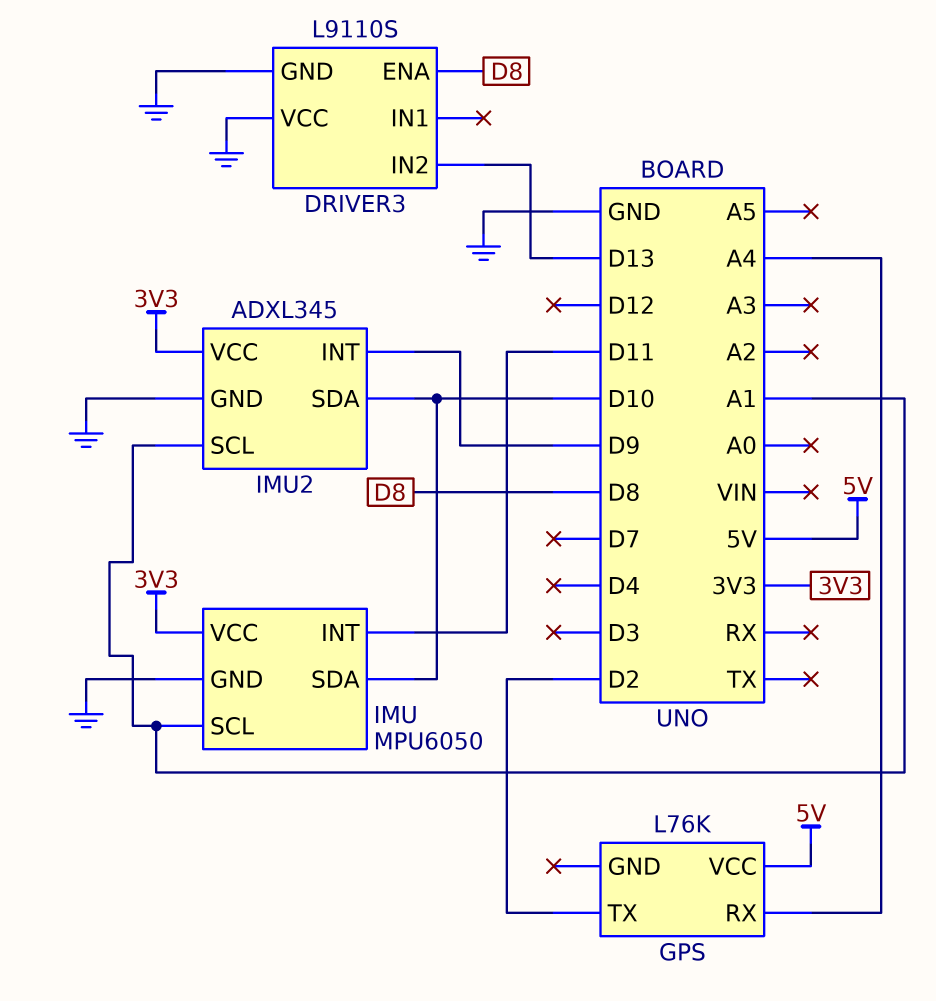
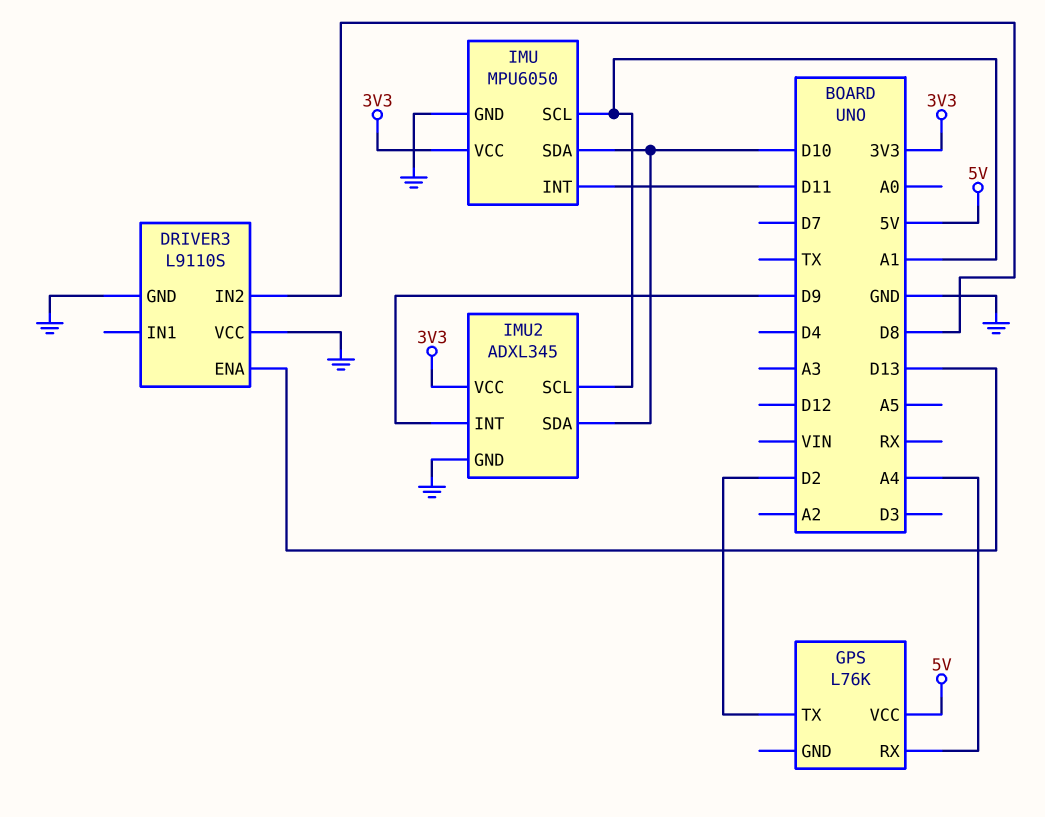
DRIVER3 pin ENA: D8 -> D13
DRIVER3 pin IN2: D13 -> D8

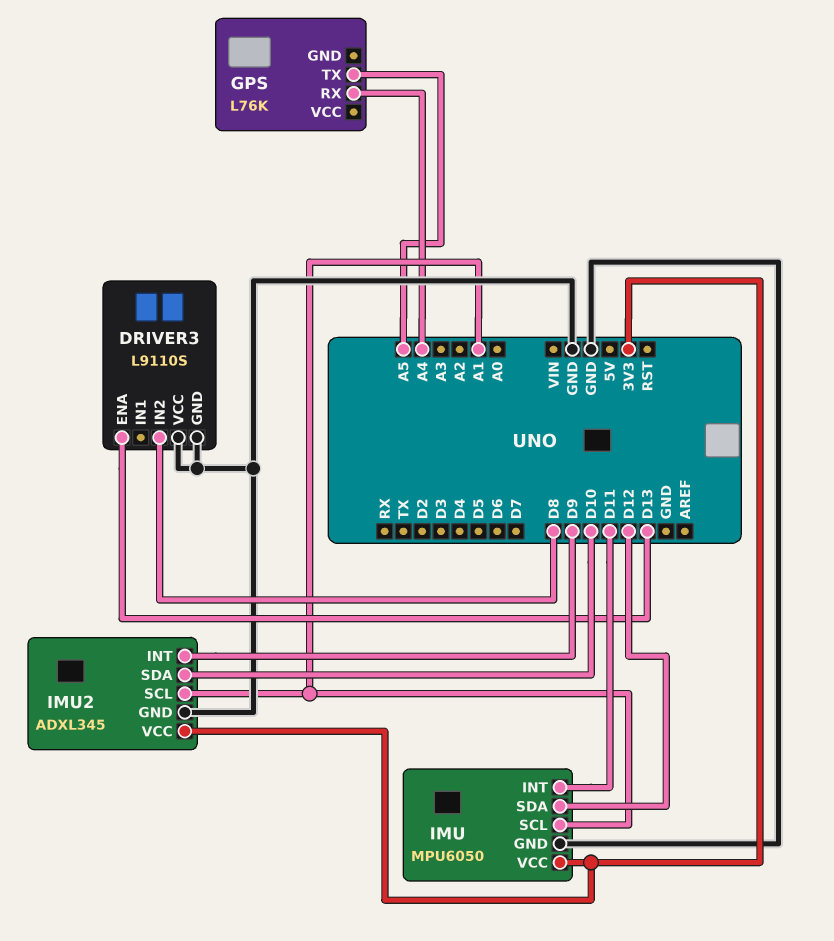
GPS pin TX: D2 -> A5
GPS pin VCC: 5V -> none
IMU pin SDA: D10 -> D12

